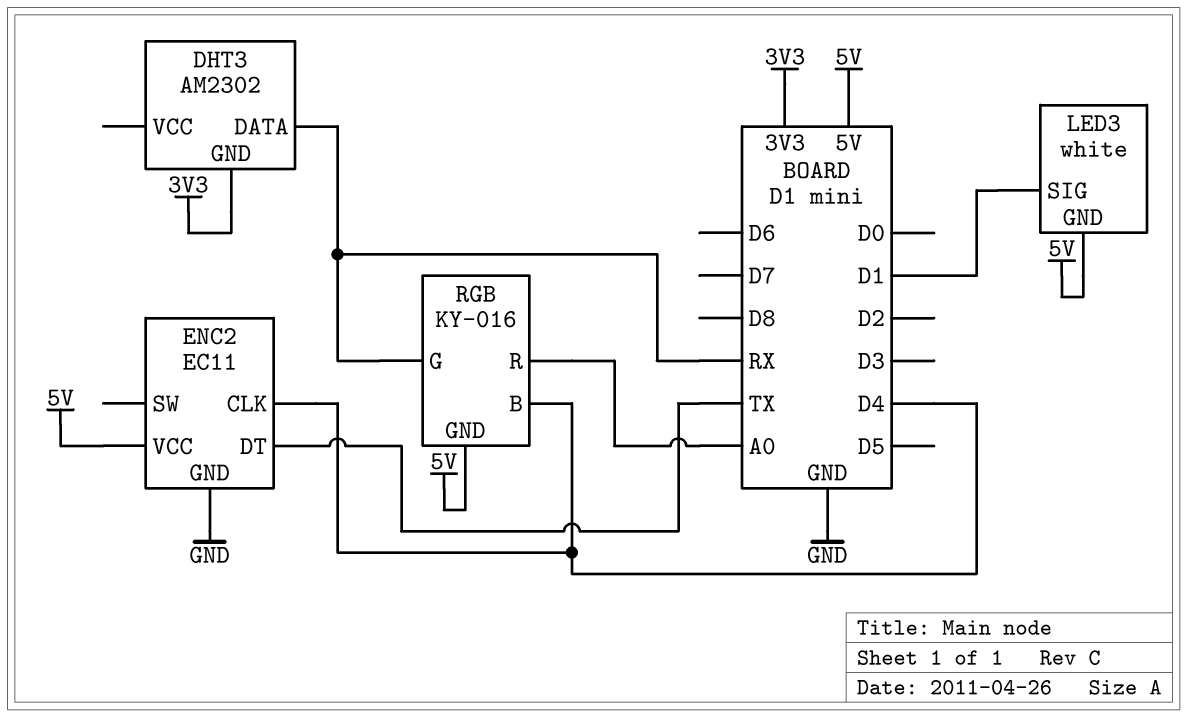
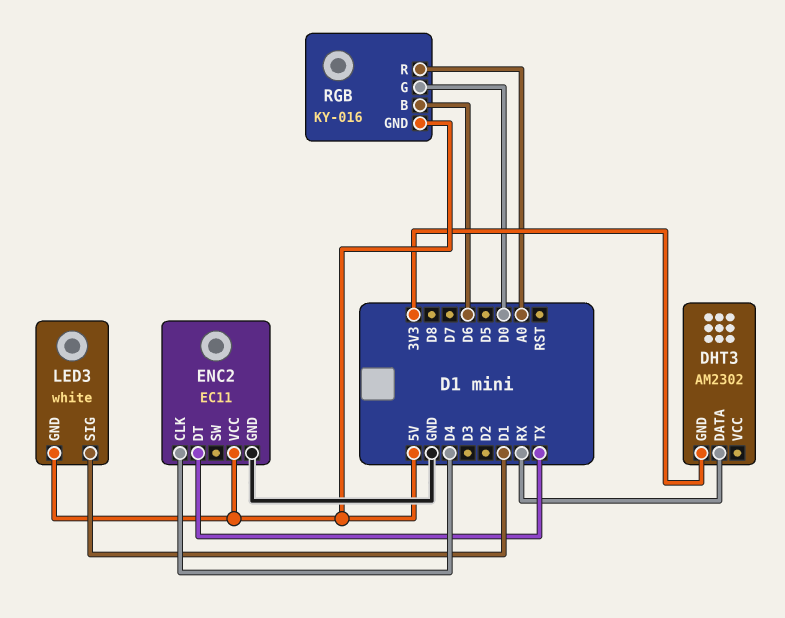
RGB pin B: D4 -> D6
RGB pin G: RX -> D0

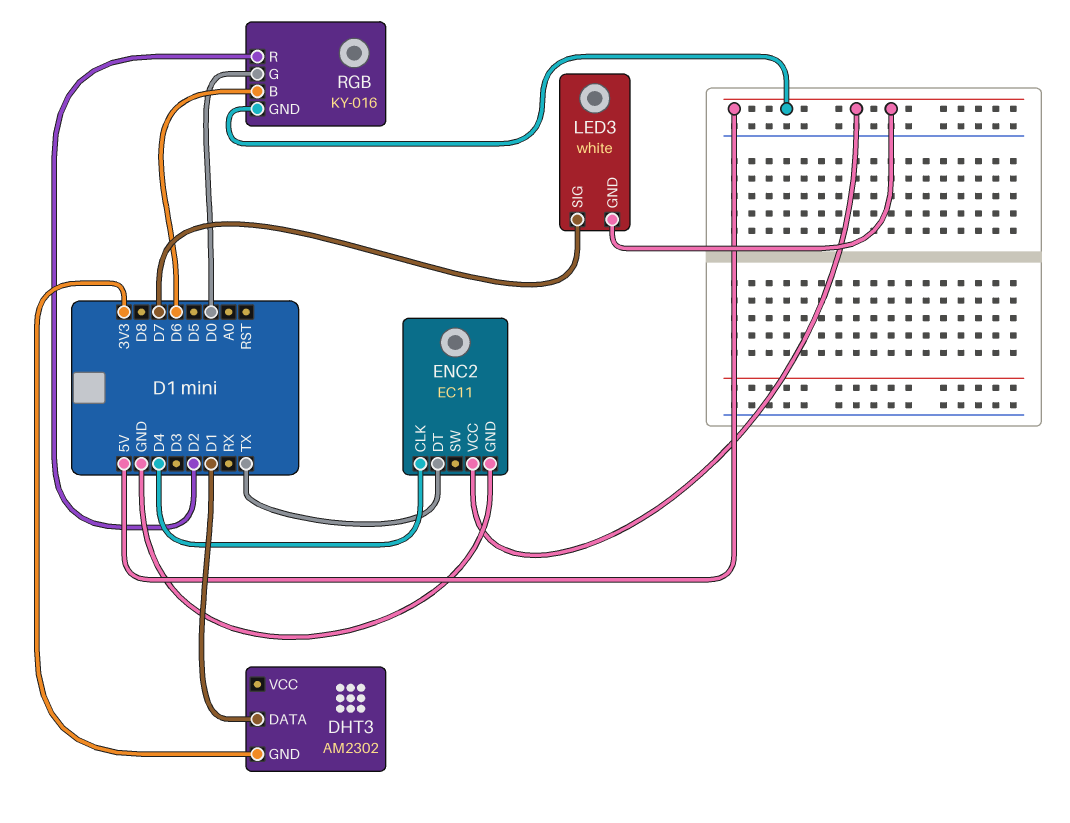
DHT3 pin DATA: RX -> D1
LED3 pin SIG: D1 -> D7
RGB pin R: A0 -> D2

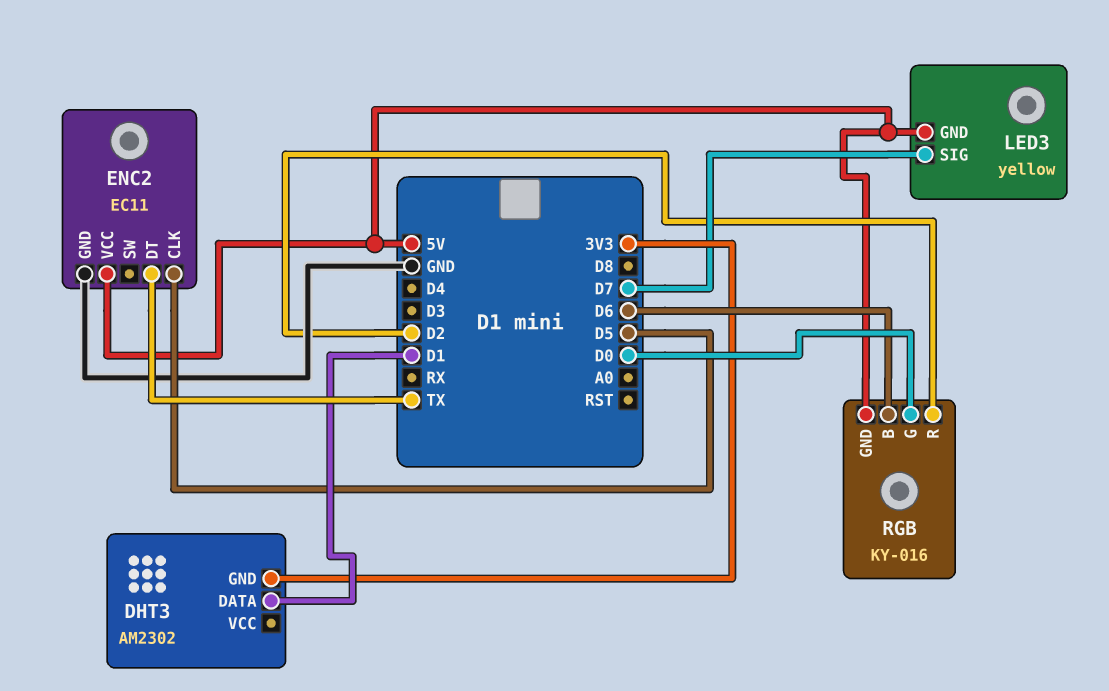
ENC2 pin CLK: D4 -> D5
LED3: white -> yellow

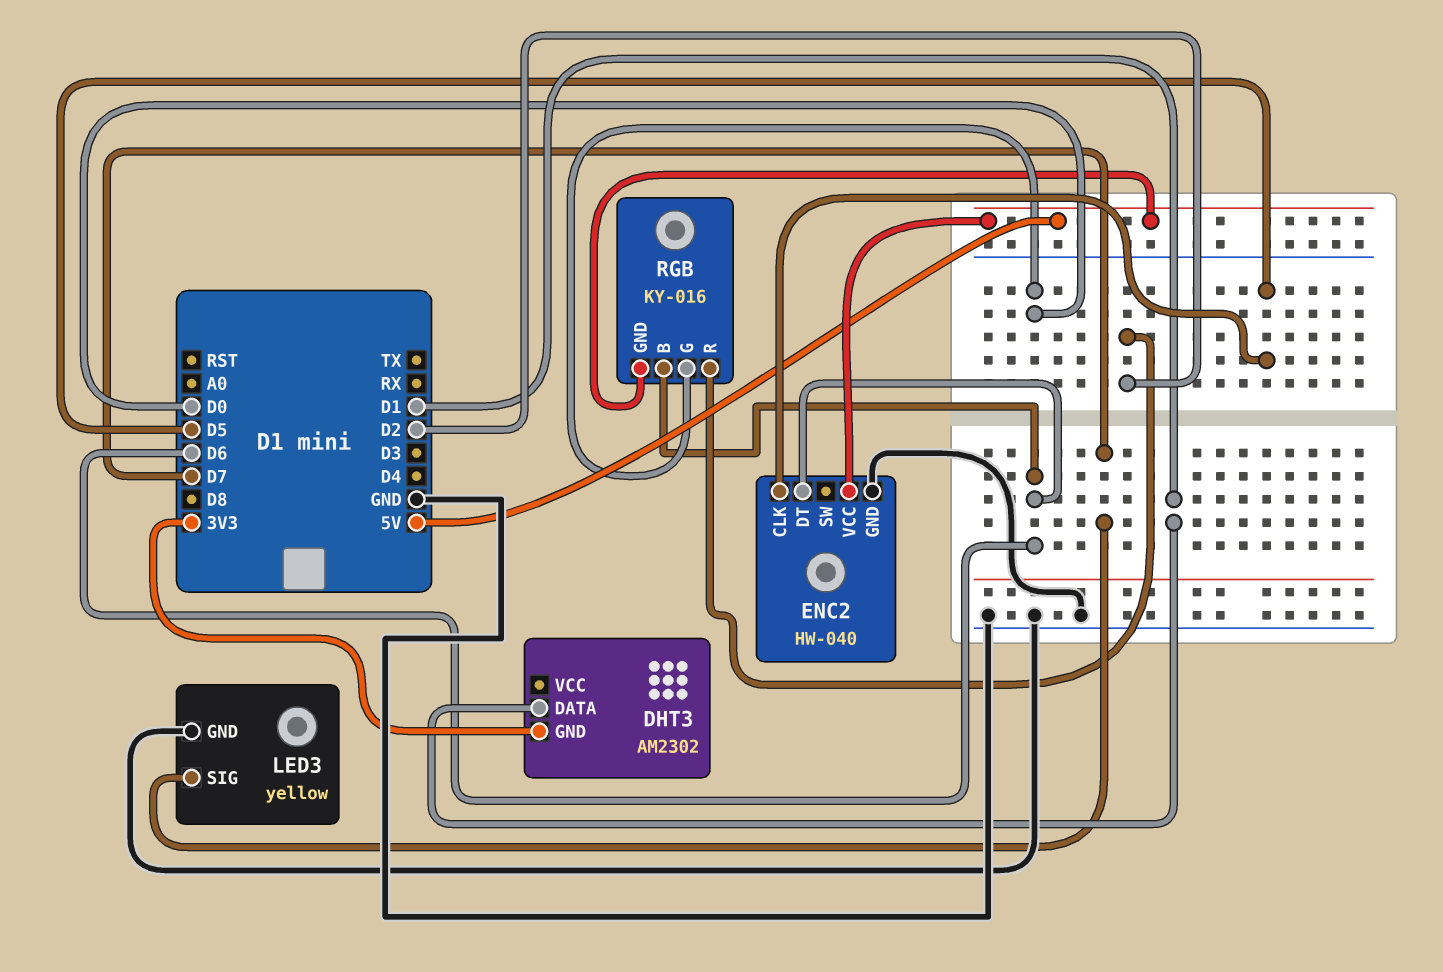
ENC2: EC11 -> HW-040
ENC2 pin DT: TX -> D6
LED3 pin GND: 5V -> GND

